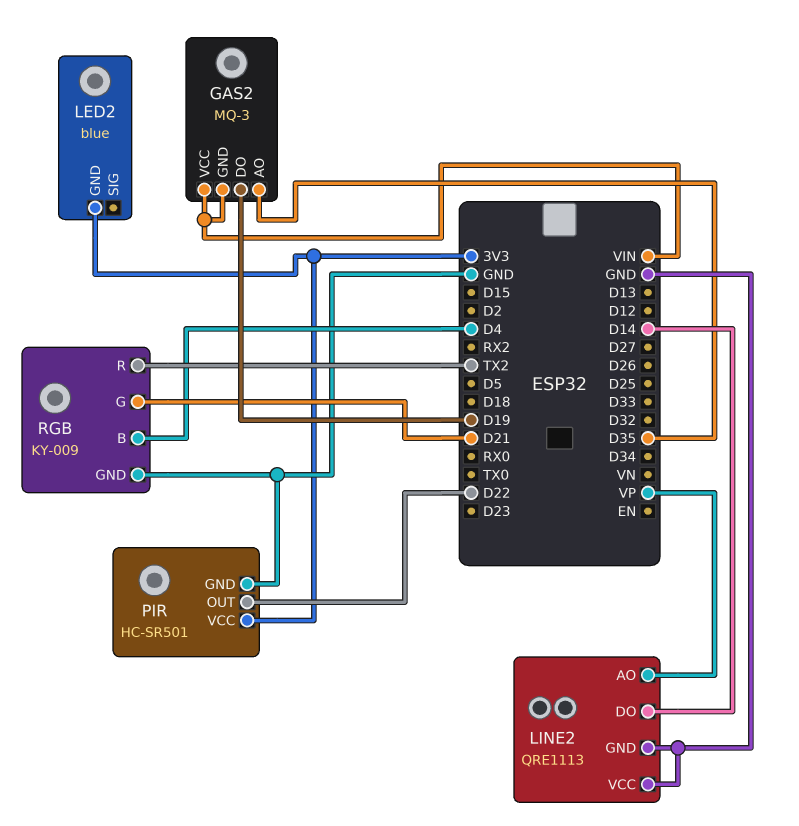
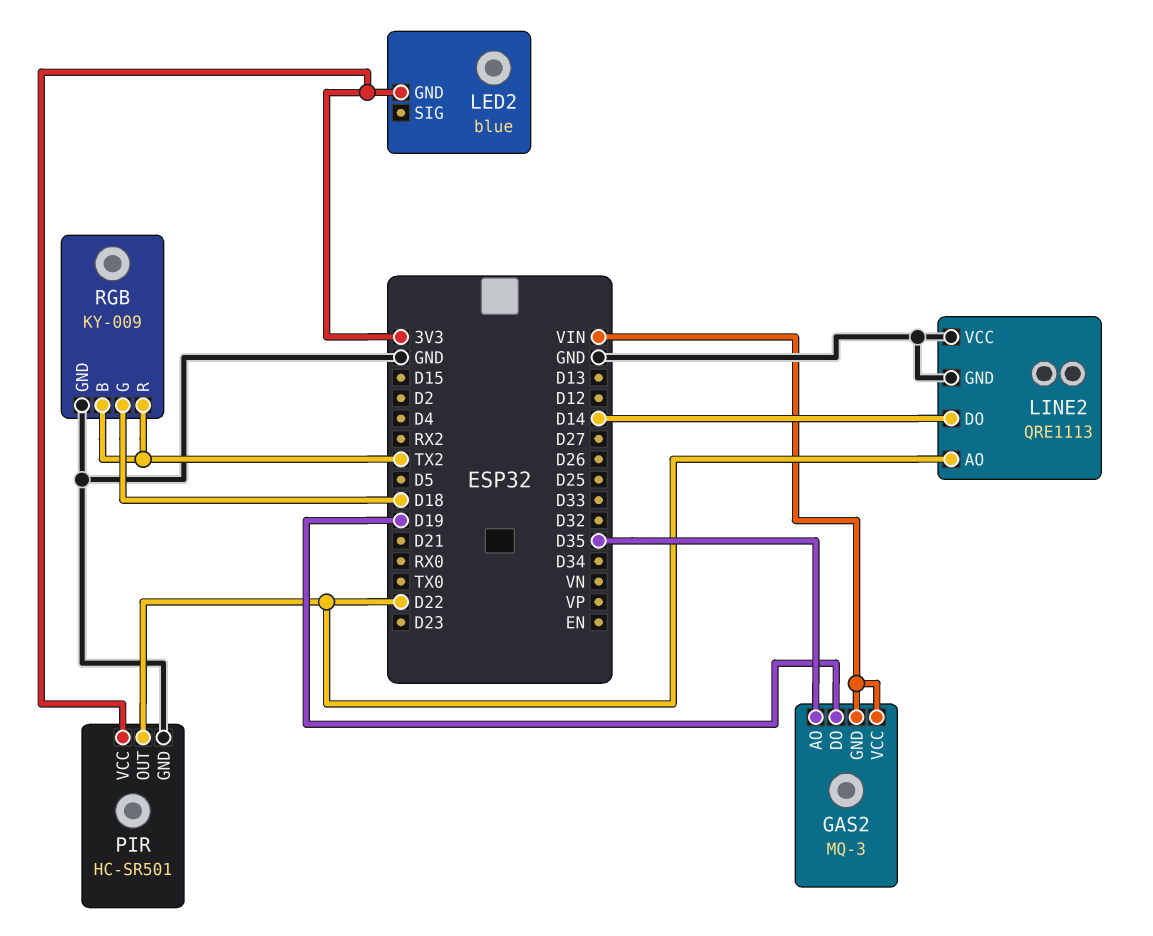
LINE2 pin AO: VP -> D22
RGB pin B: D4 -> TX2
RGB pin G: D21 -> D18

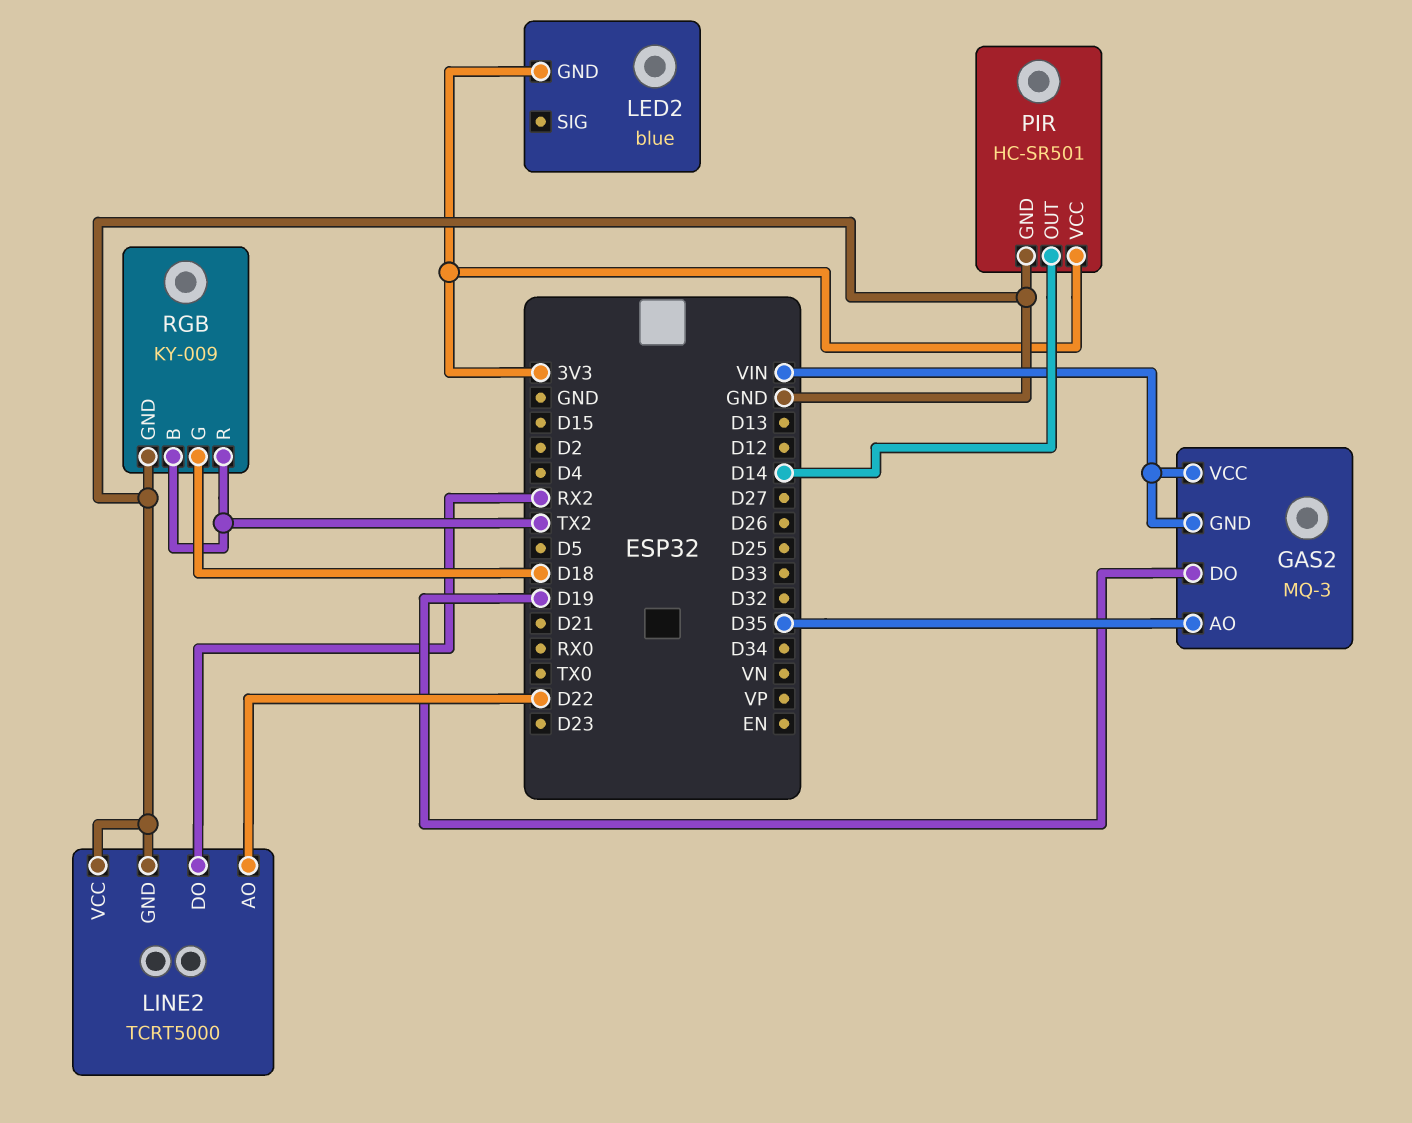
LINE2: QRE1113 -> TCRT5000
LINE2 pin DO: D14 -> RX2
PIR pin OUT: D22 -> D14

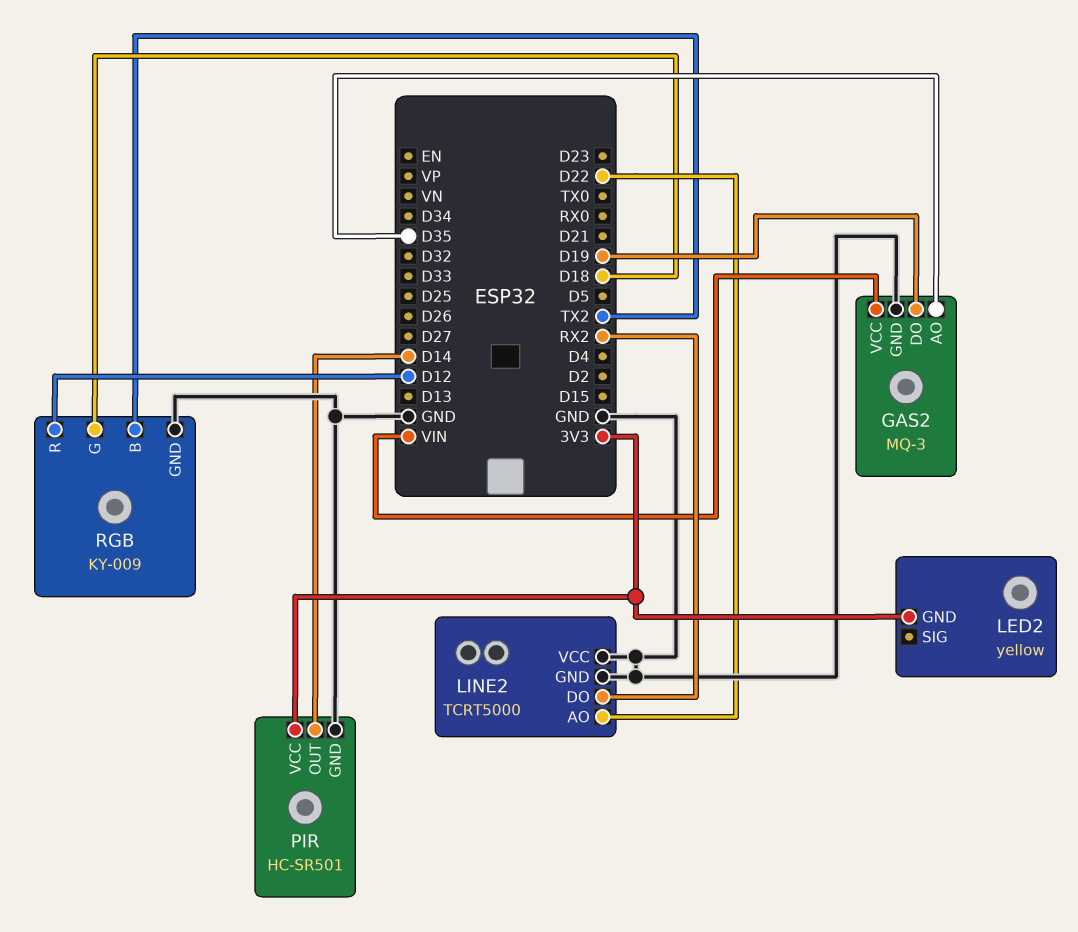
GAS2 pin GND: VIN -> GND
LED2: blue -> yellow
RGB pin R: TX2 -> D12

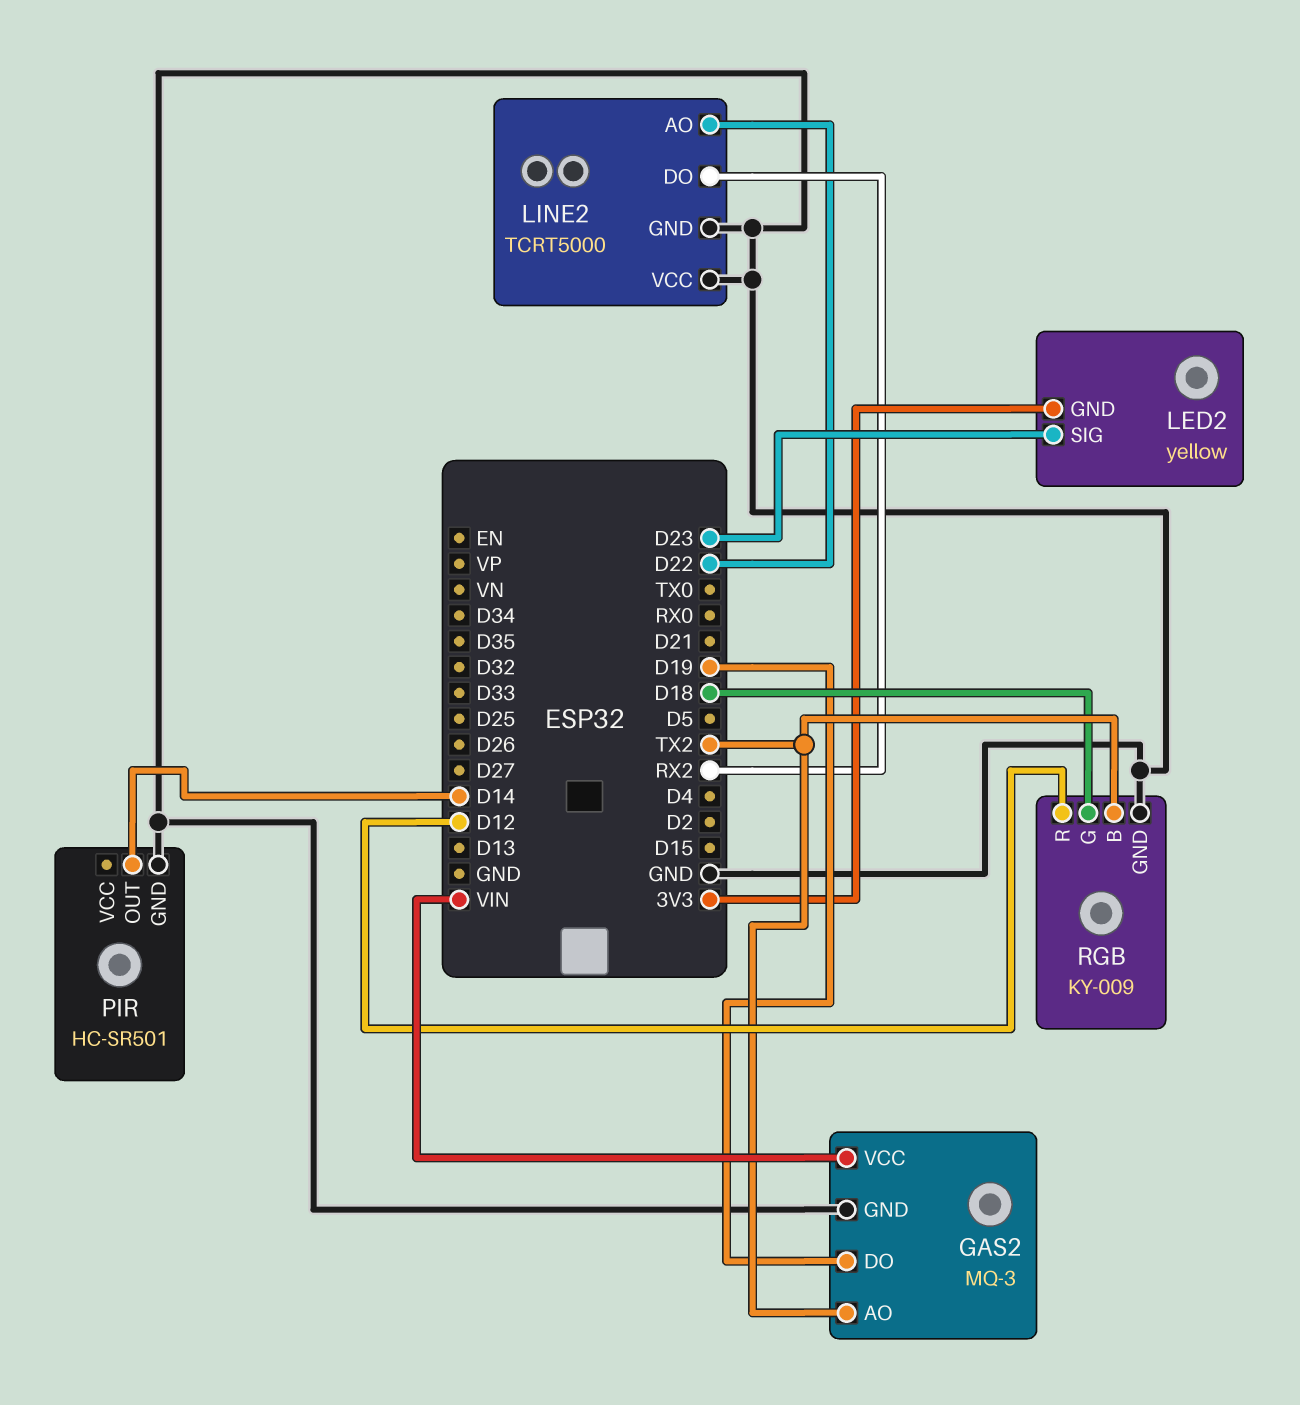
GAS2 pin AO: D35 -> TX2
LED2 pin SIG: none -> D23
PIR pin VCC: 3V3 -> none

